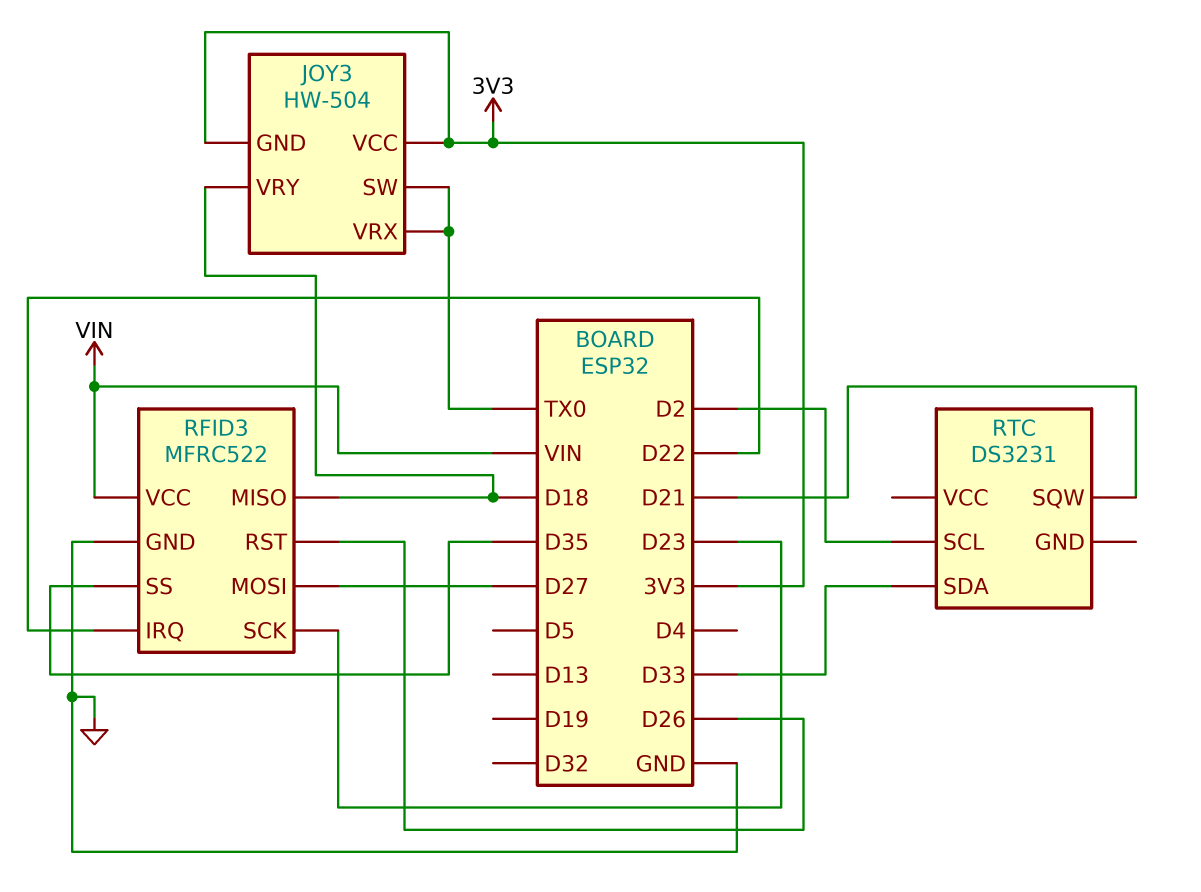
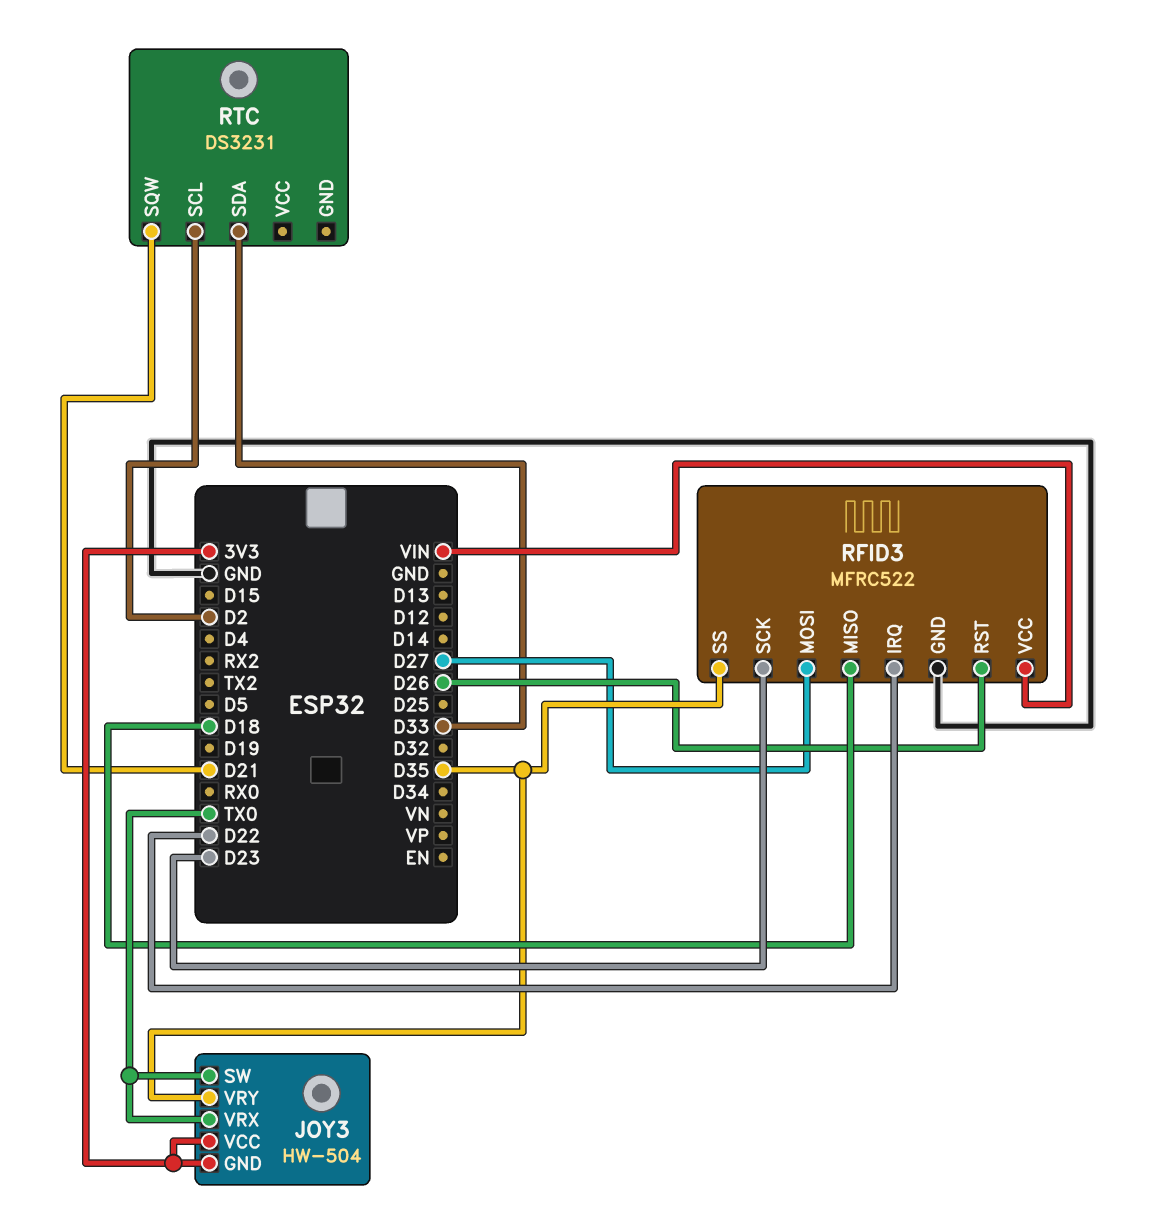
JOY3 pin VRY: D18 -> D35

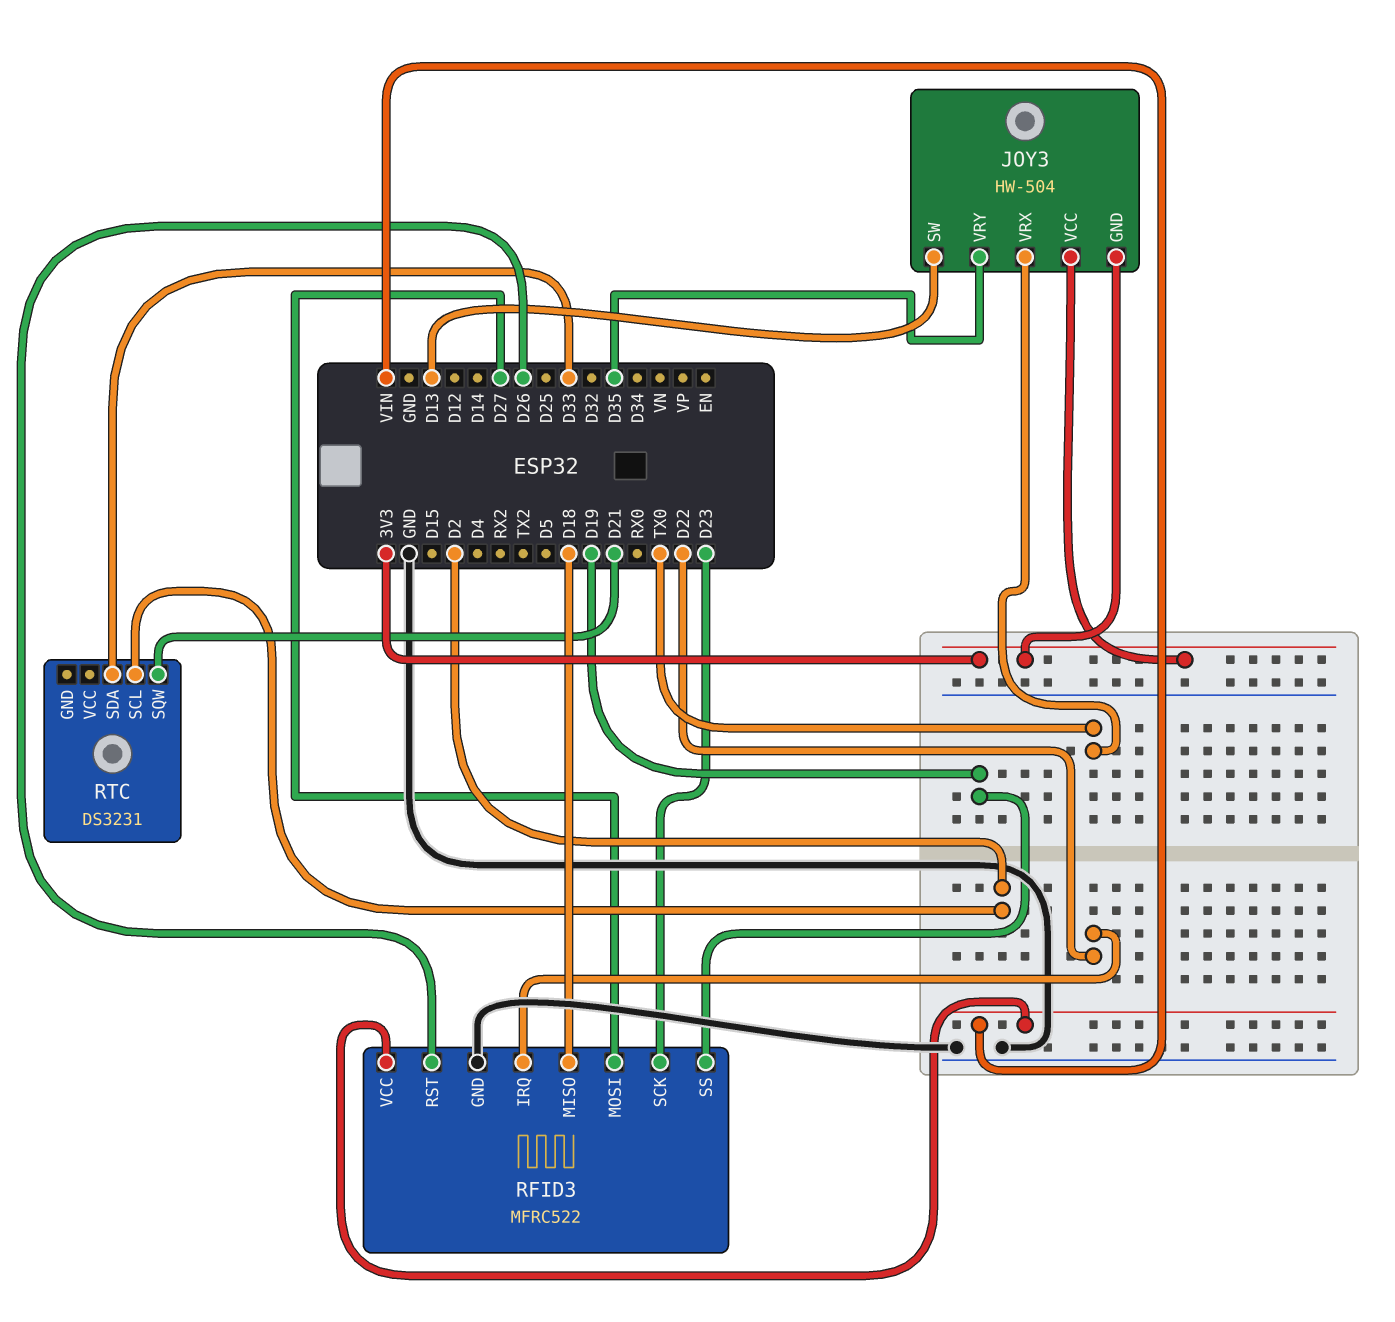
JOY3 pin SW: TX0 -> D13
RFID3 pin SS: D35 -> D19

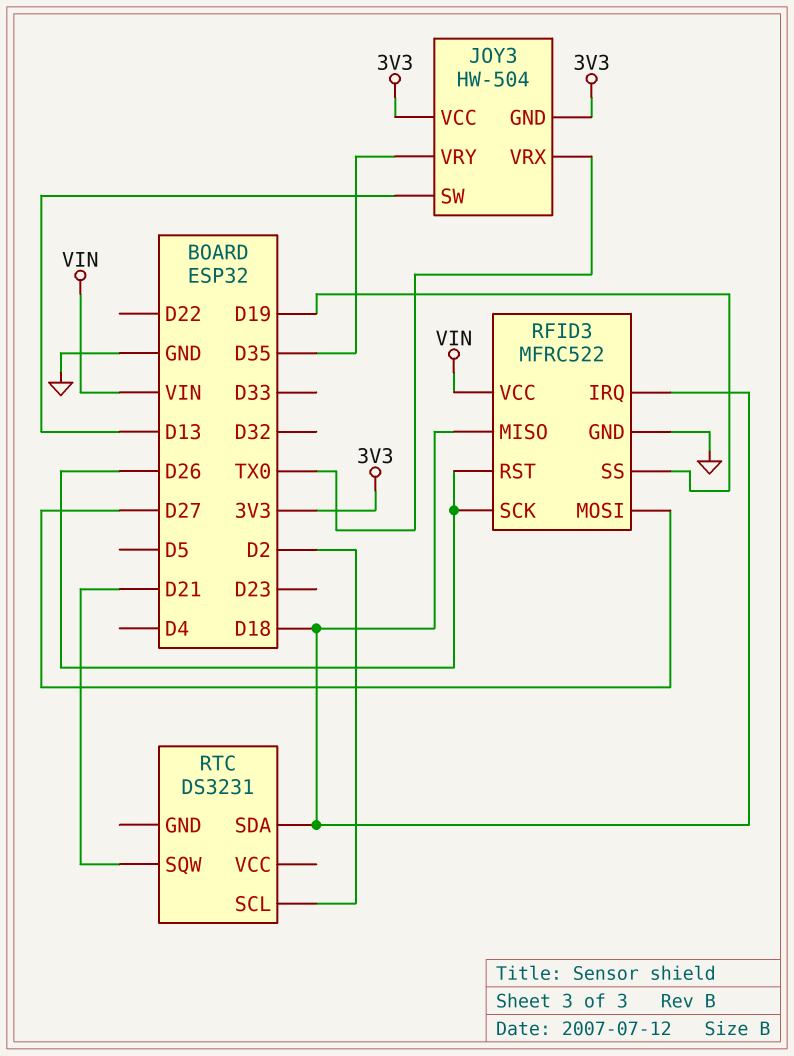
RFID3 pin IRQ: D22 -> D18
RFID3 pin SCK: D23 -> D26
RTC pin SDA: D33 -> D18

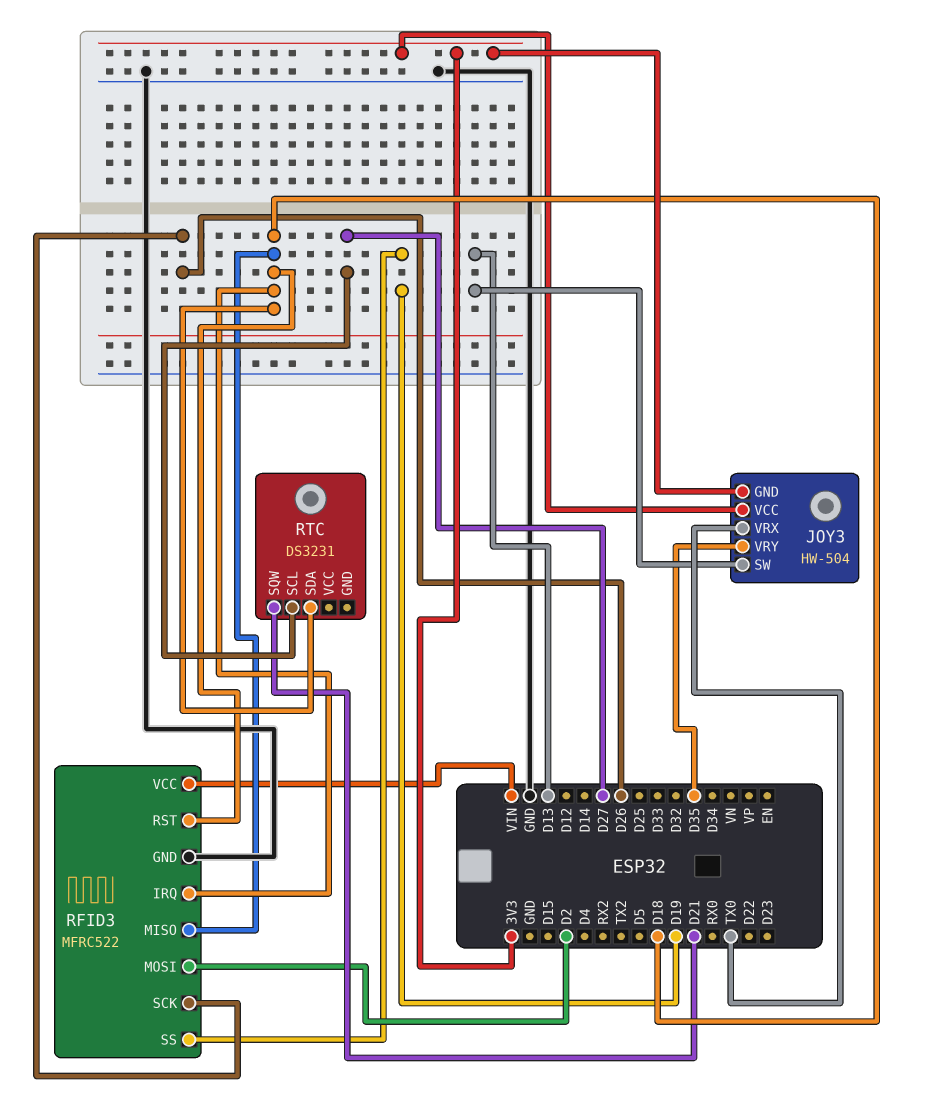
RFID3 pin MOSI: D27 -> D2
RFID3 pin RST: D26 -> D18
RTC pin SCL: D2 -> D27

